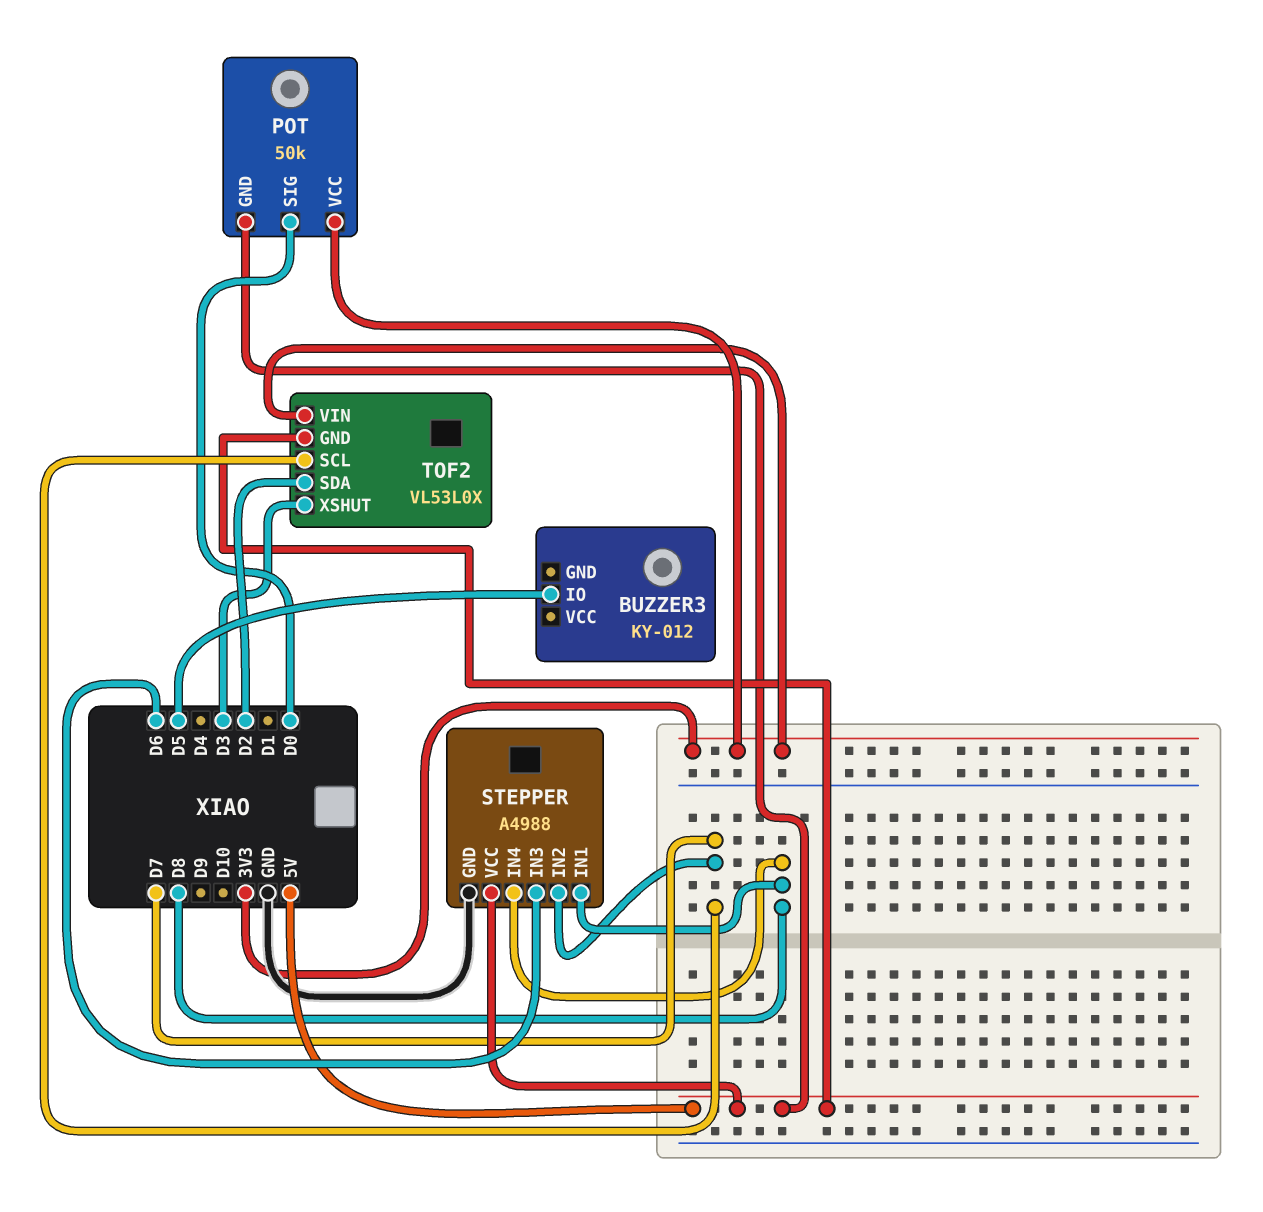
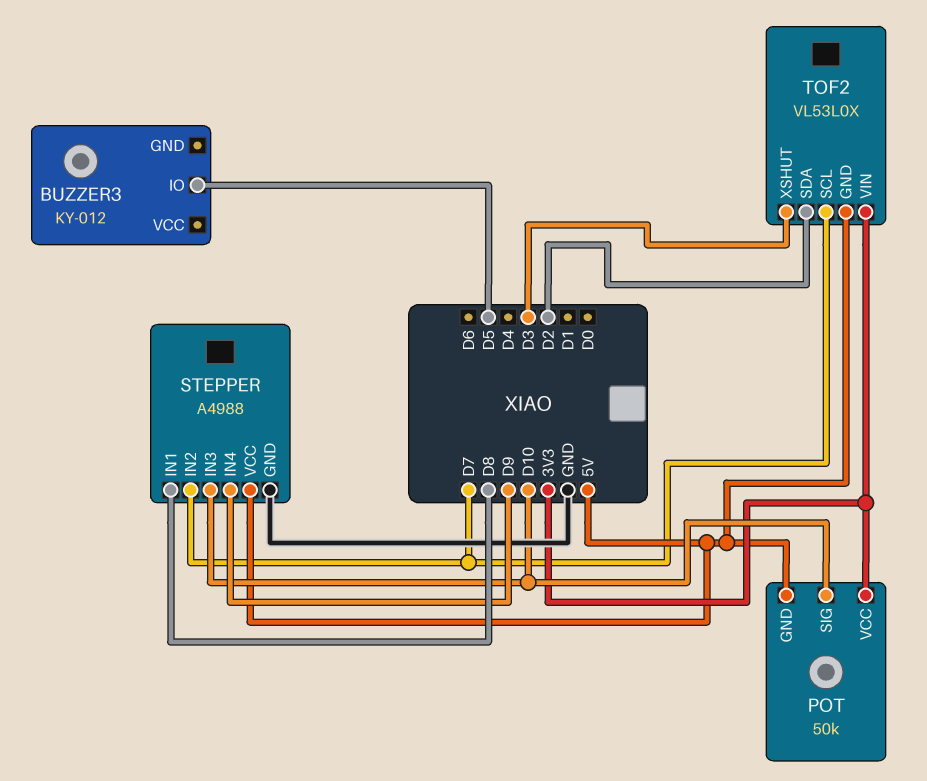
POT pin SIG: D0 -> D10
STEPPER pin IN3: D6 -> D10
STEPPER pin IN4: D8 -> D9

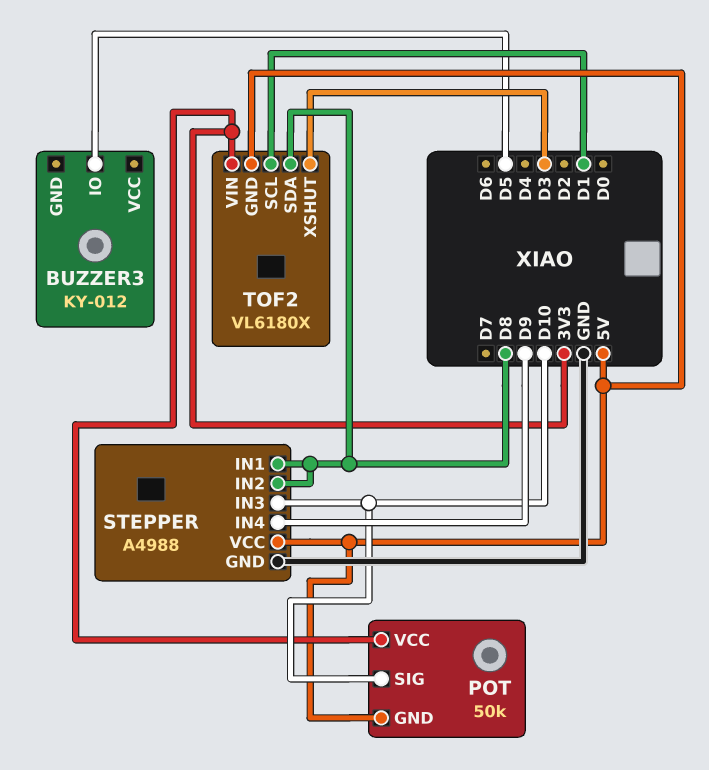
STEPPER pin IN2: D7 -> D8
TOF2: VL53L0X -> VL6180X
TOF2 pin SCL: D7 -> D1
TOF2 pin SDA: D2 -> D8

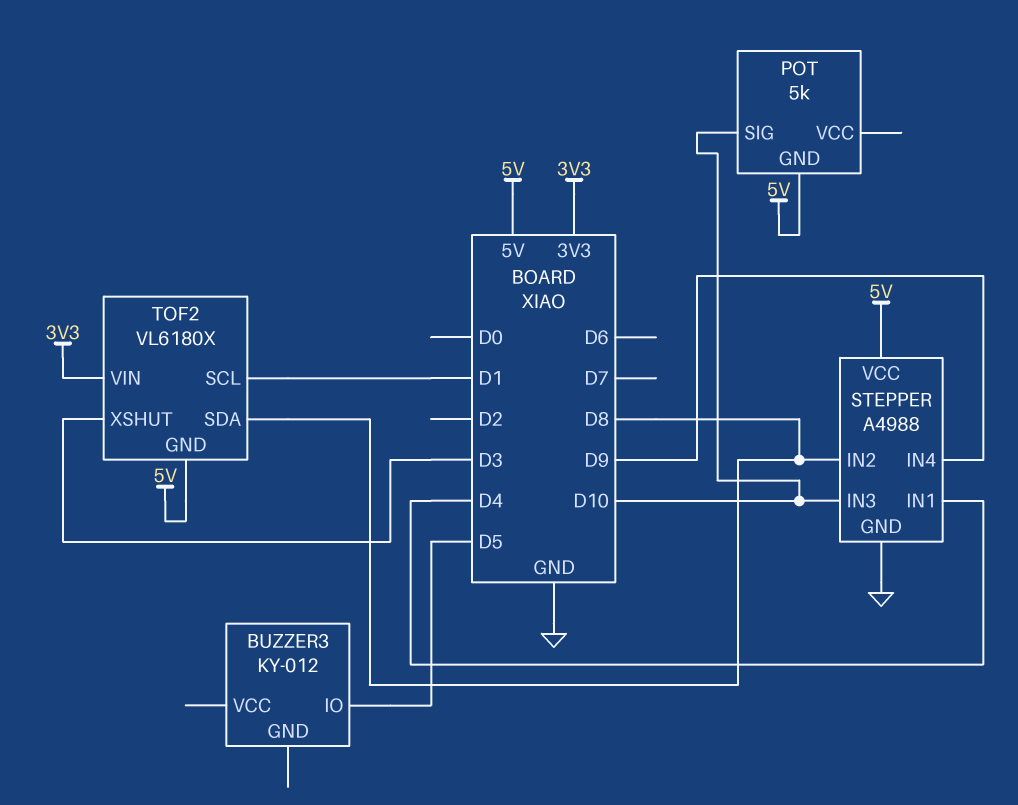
POT: 50k -> 5k
POT pin VCC: 3V3 -> none
STEPPER pin IN1: D8 -> D4

